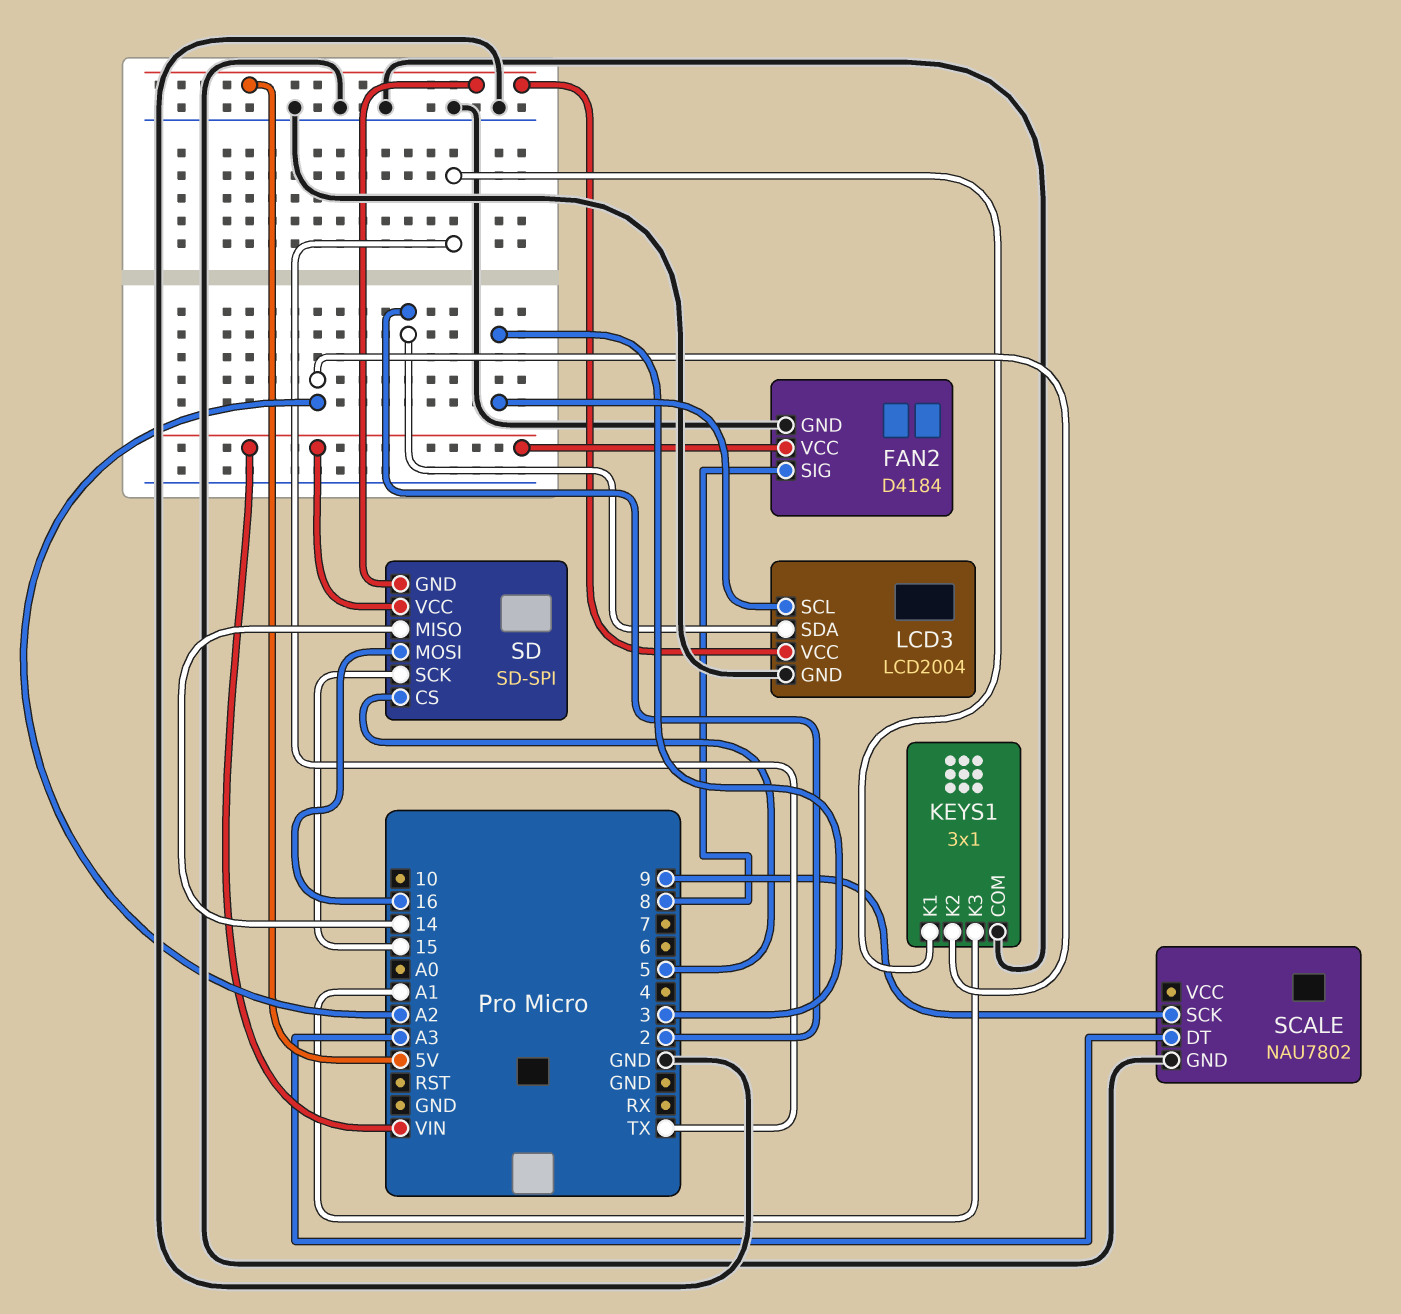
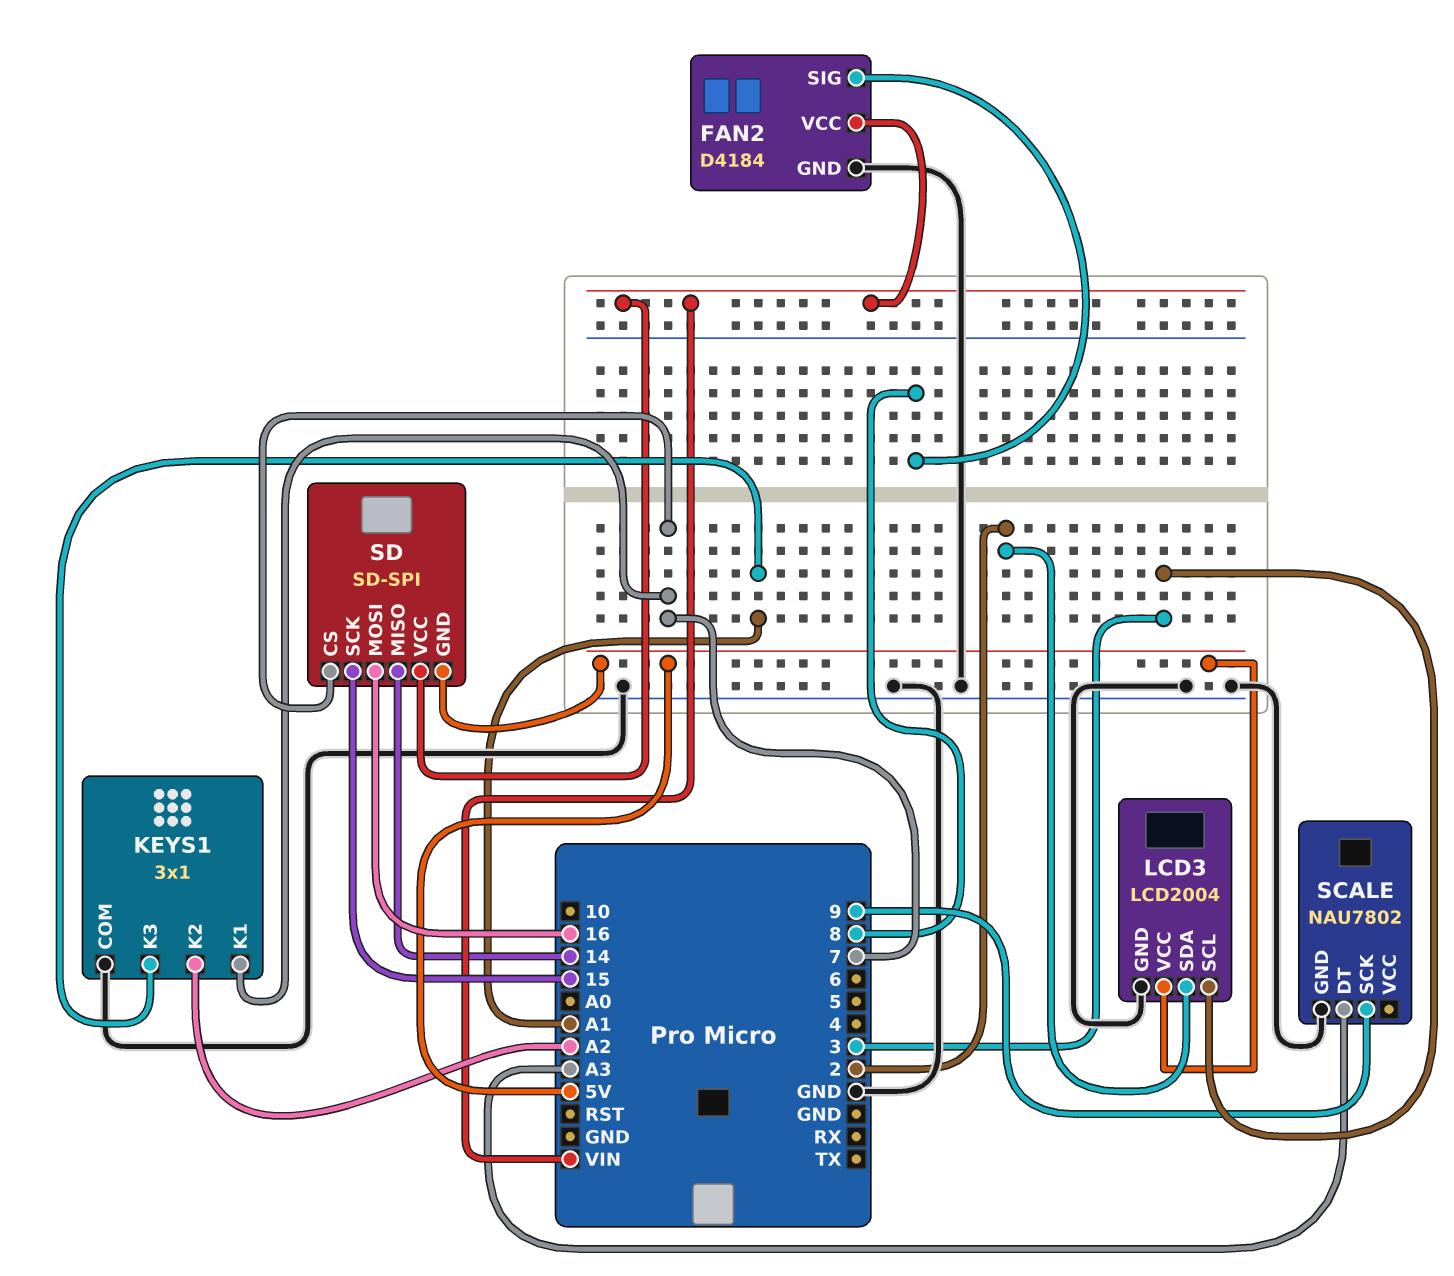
KEYS1 pin K1: TX -> 7
SD pin CS: 5 -> 7

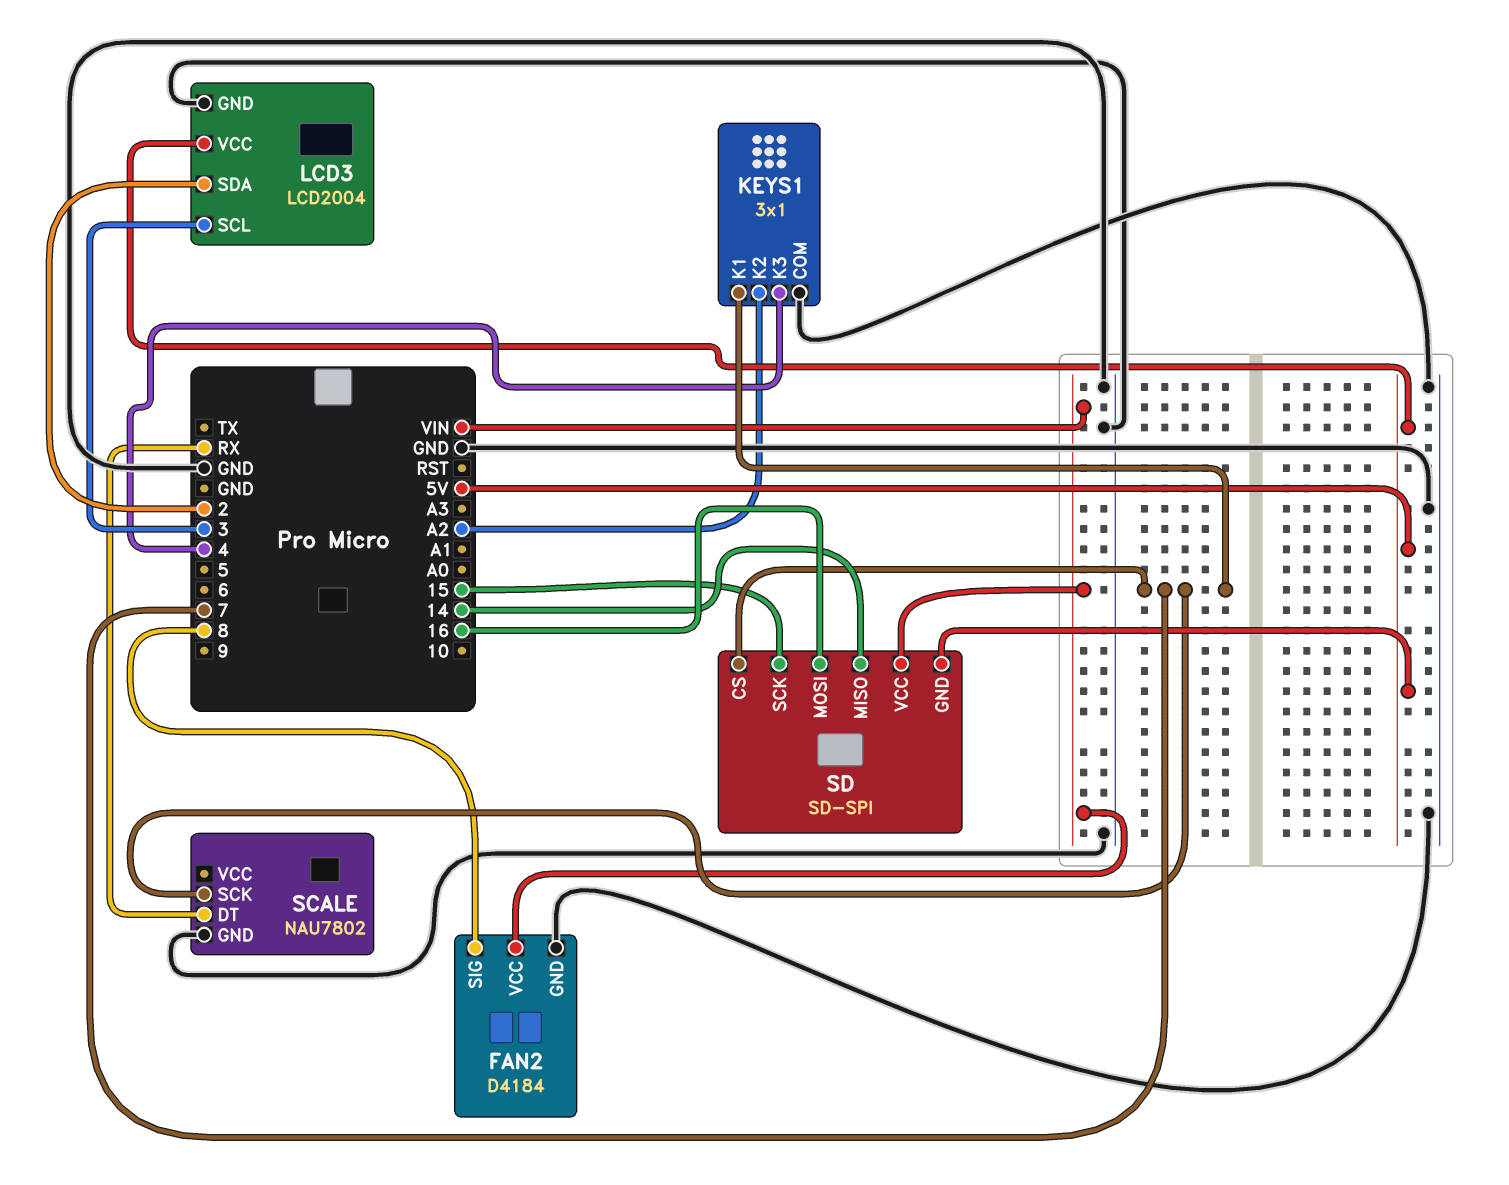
KEYS1 pin K3: A1 -> 4
SCALE pin DT: A3 -> RX
SCALE pin SCK: 9 -> 7

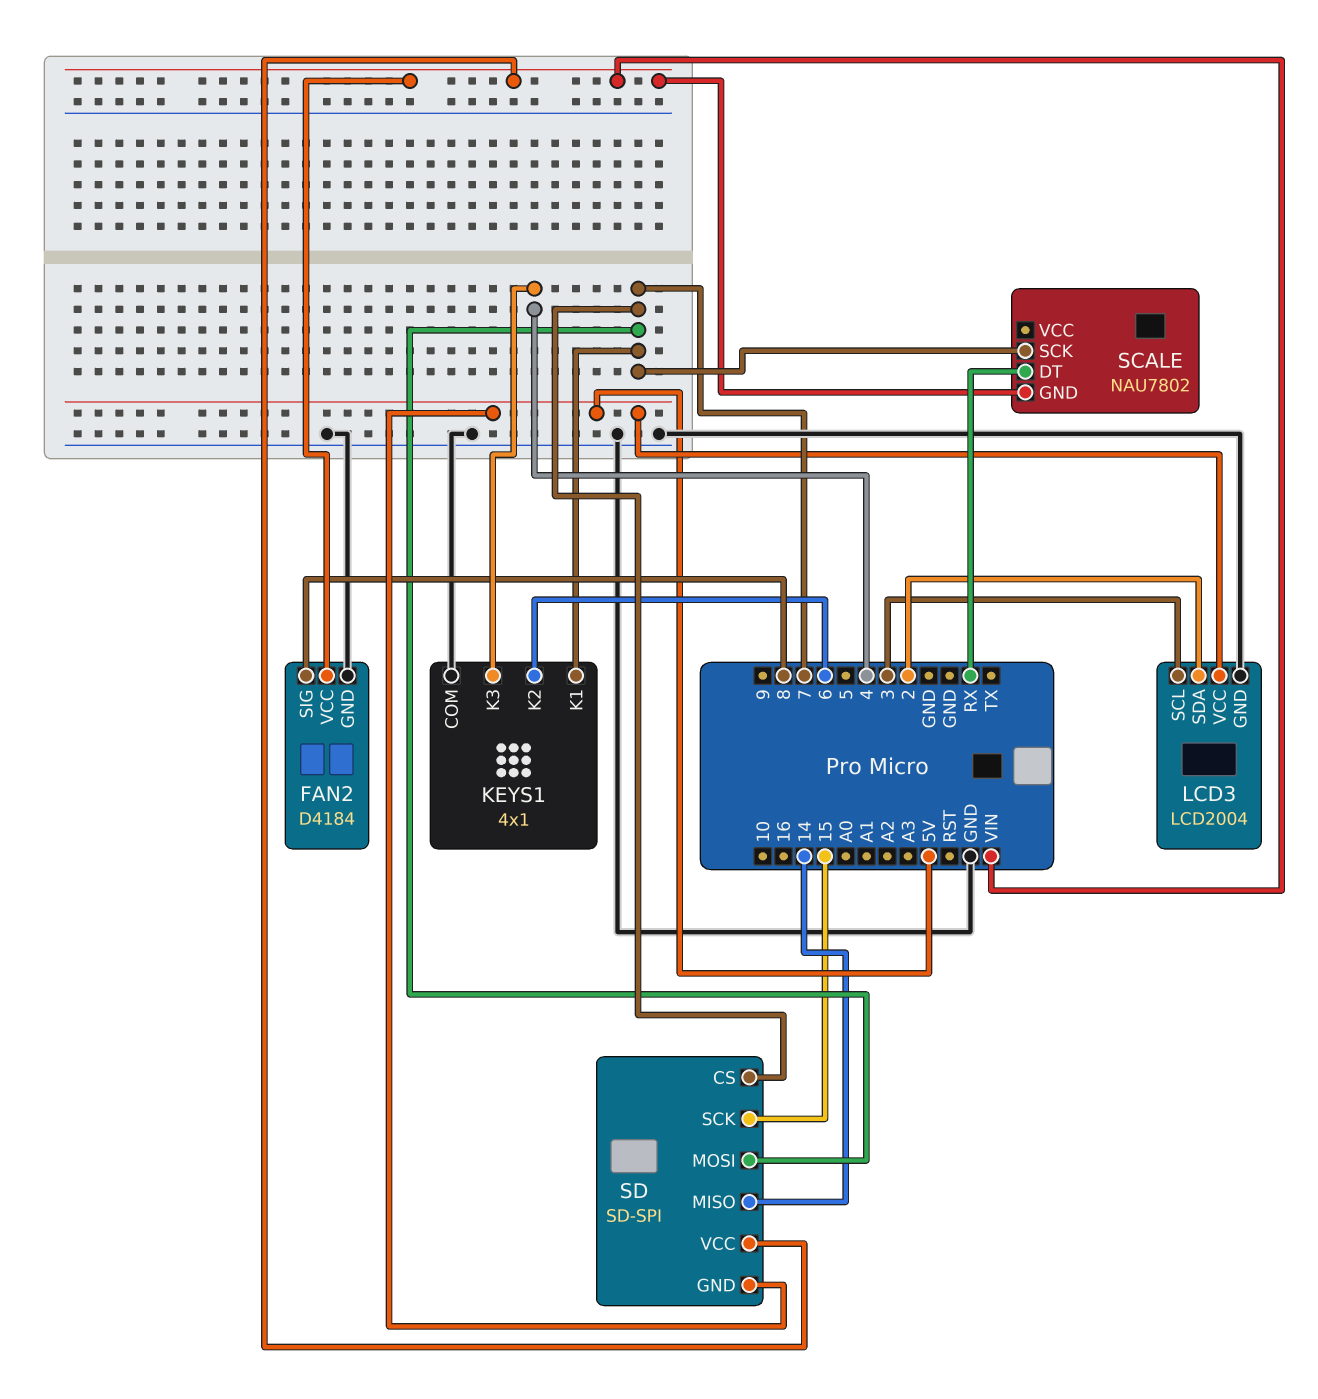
KEYS1: 3x1 -> 4x1
KEYS1 pin K2: A2 -> 6
SCALE pin GND: GND -> VIN
SD pin MOSI: 16 -> 7

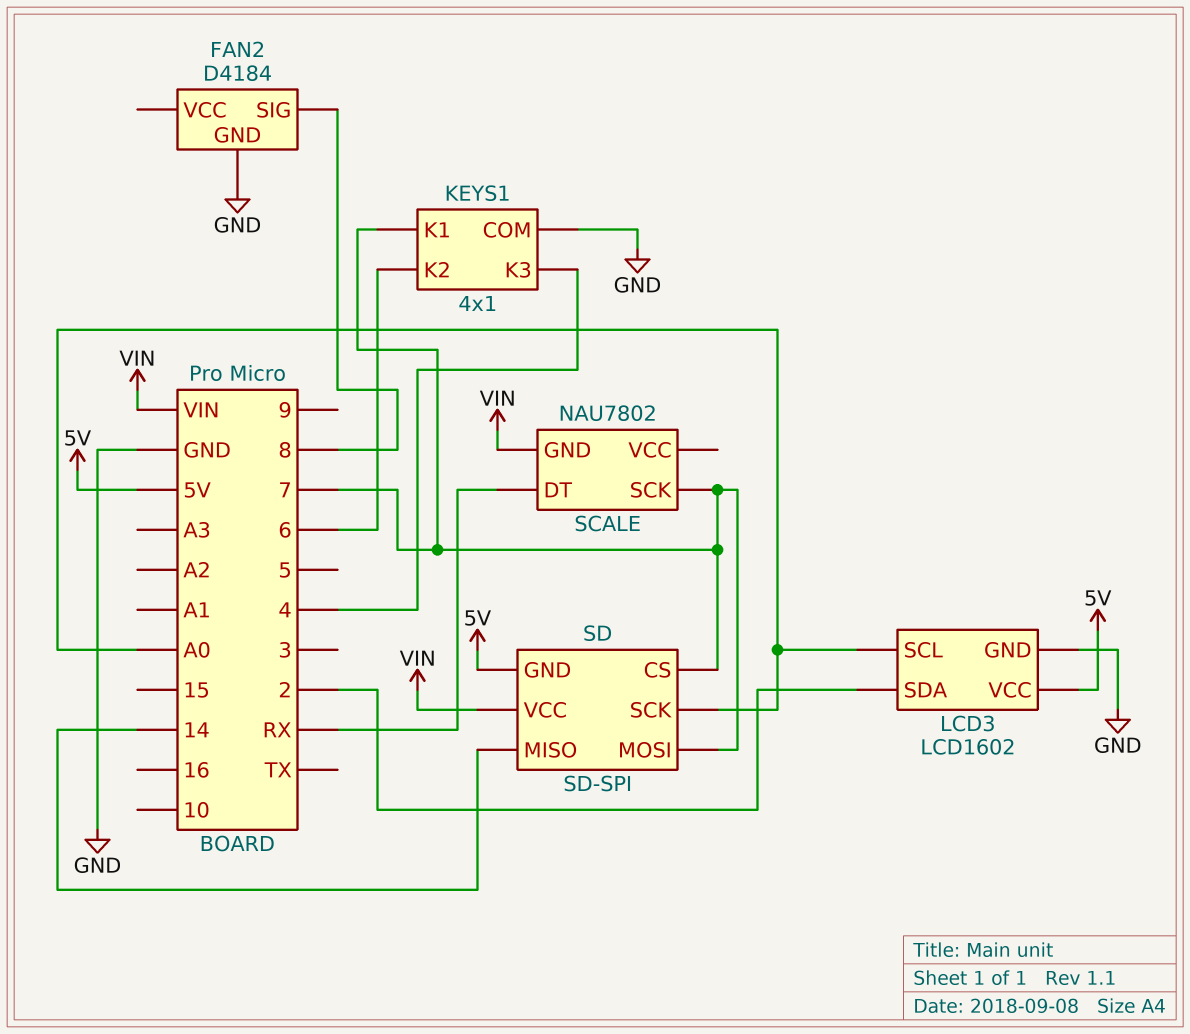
FAN2 pin VCC: VIN -> none
LCD3: LCD2004 -> LCD1602
LCD3 pin SCL: 3 -> A0
SD pin SCK: 15 -> A0

